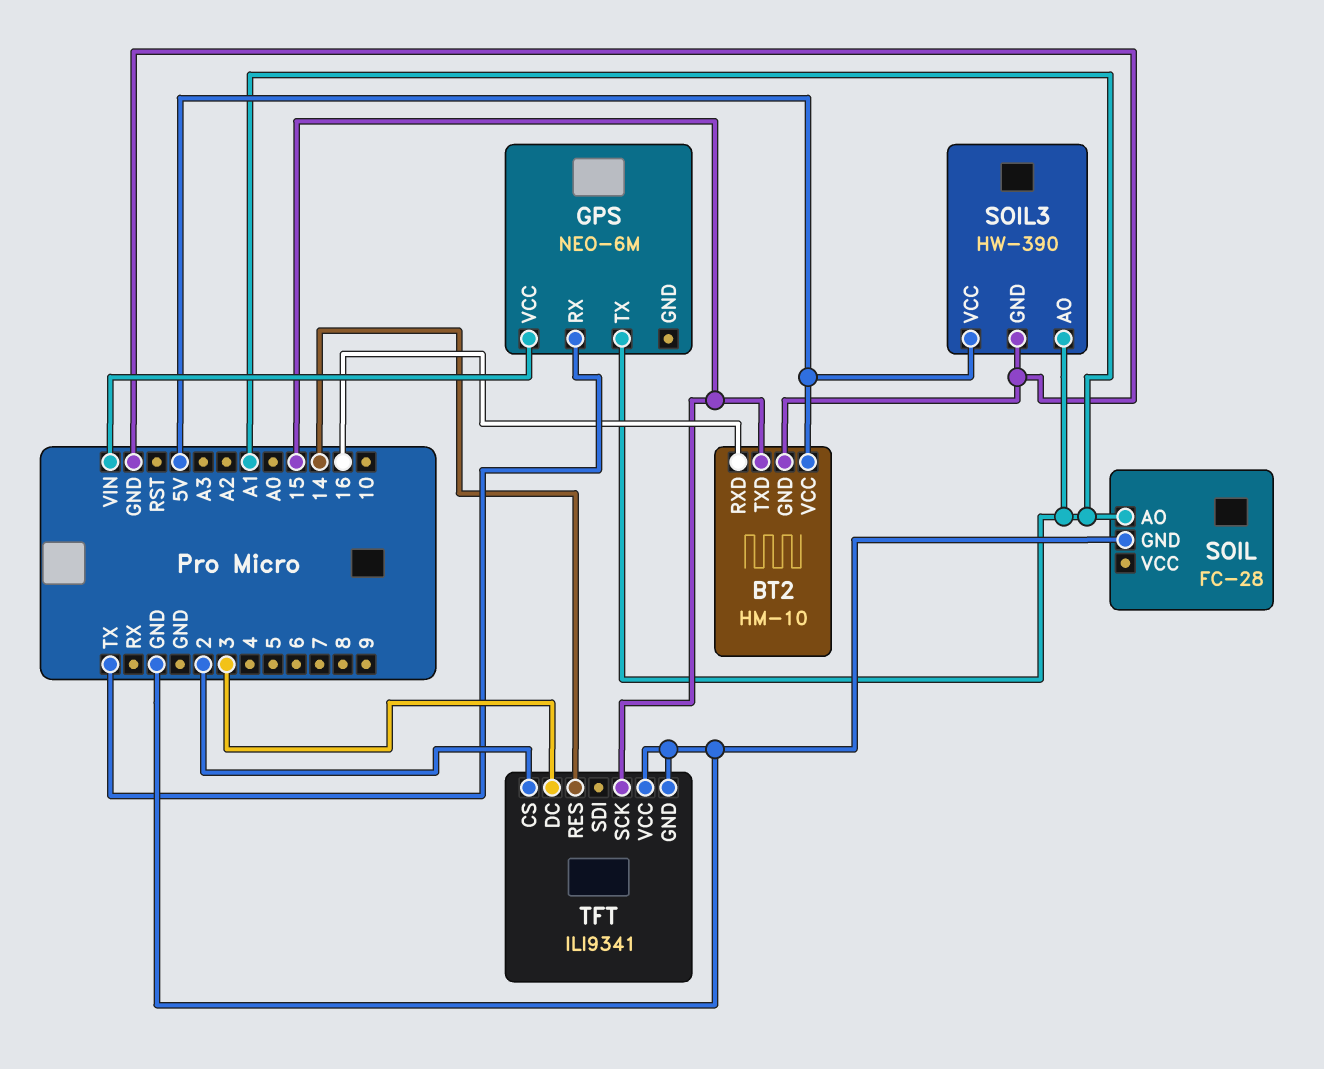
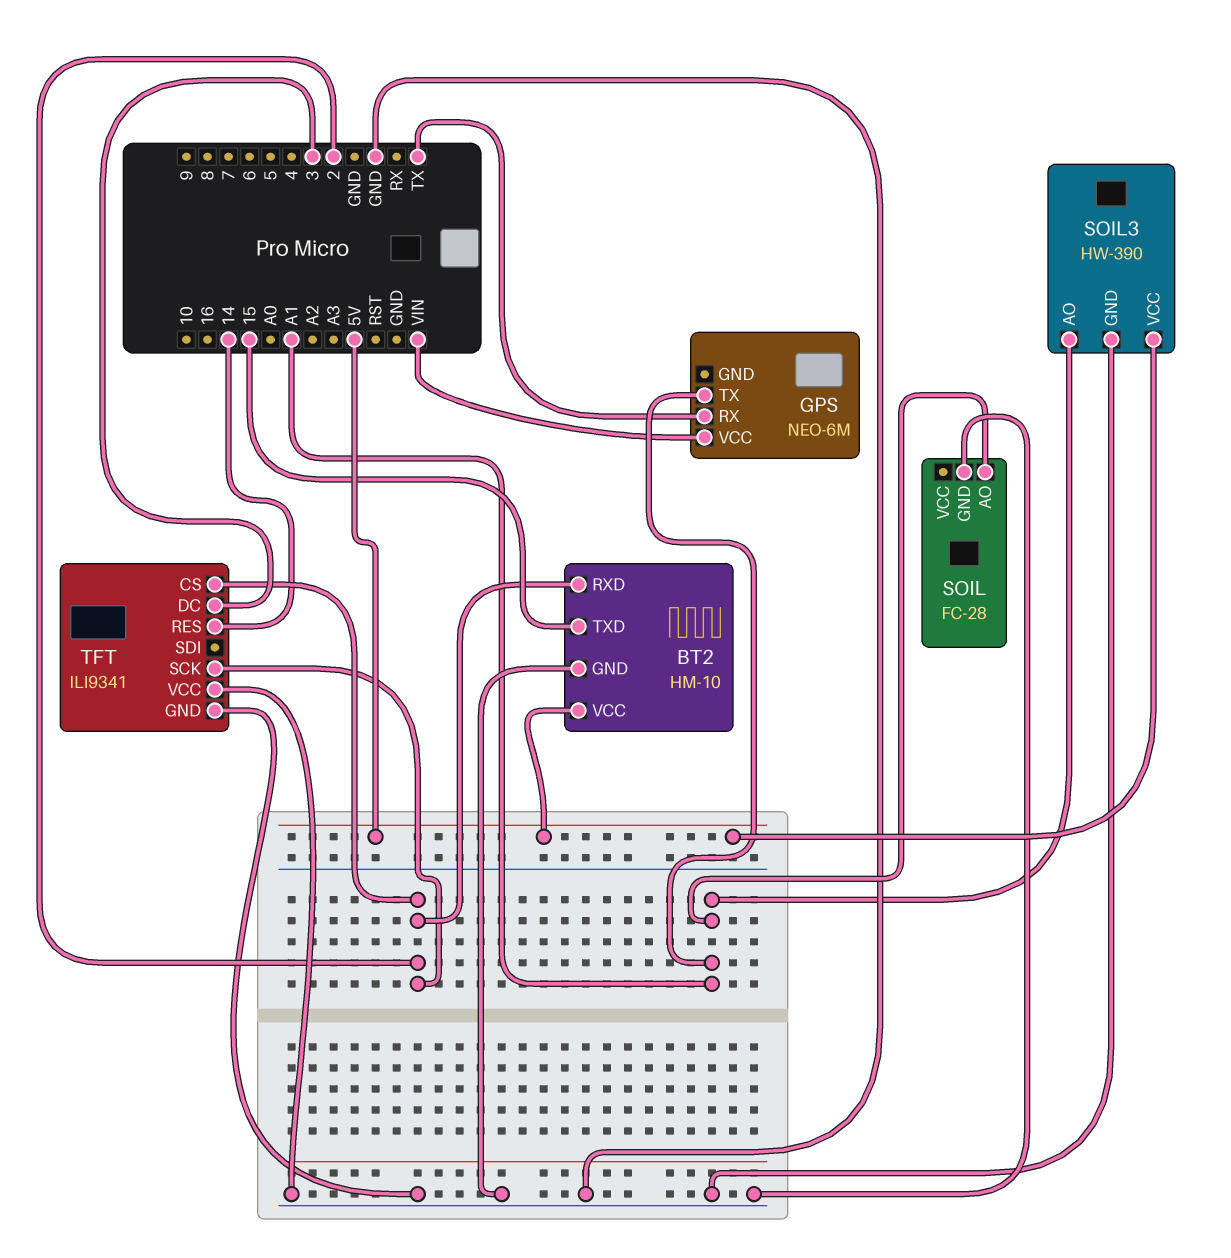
BT2 pin RXD: 16 -> 2
TFT pin SCK: 15 -> 2

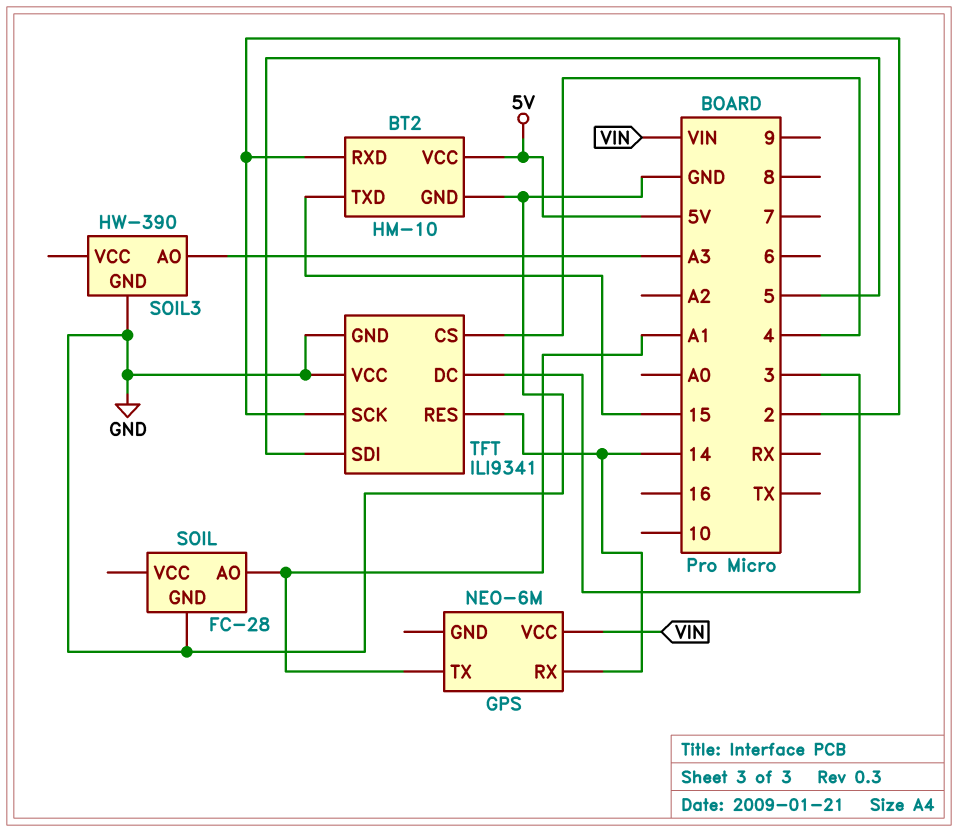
GPS pin RX: TX -> 14
SOIL3 pin AO: A1 -> A3
SOIL3 pin VCC: 5V -> none
TFT pin CS: 2 -> 4
TFT pin SDI: none -> 5

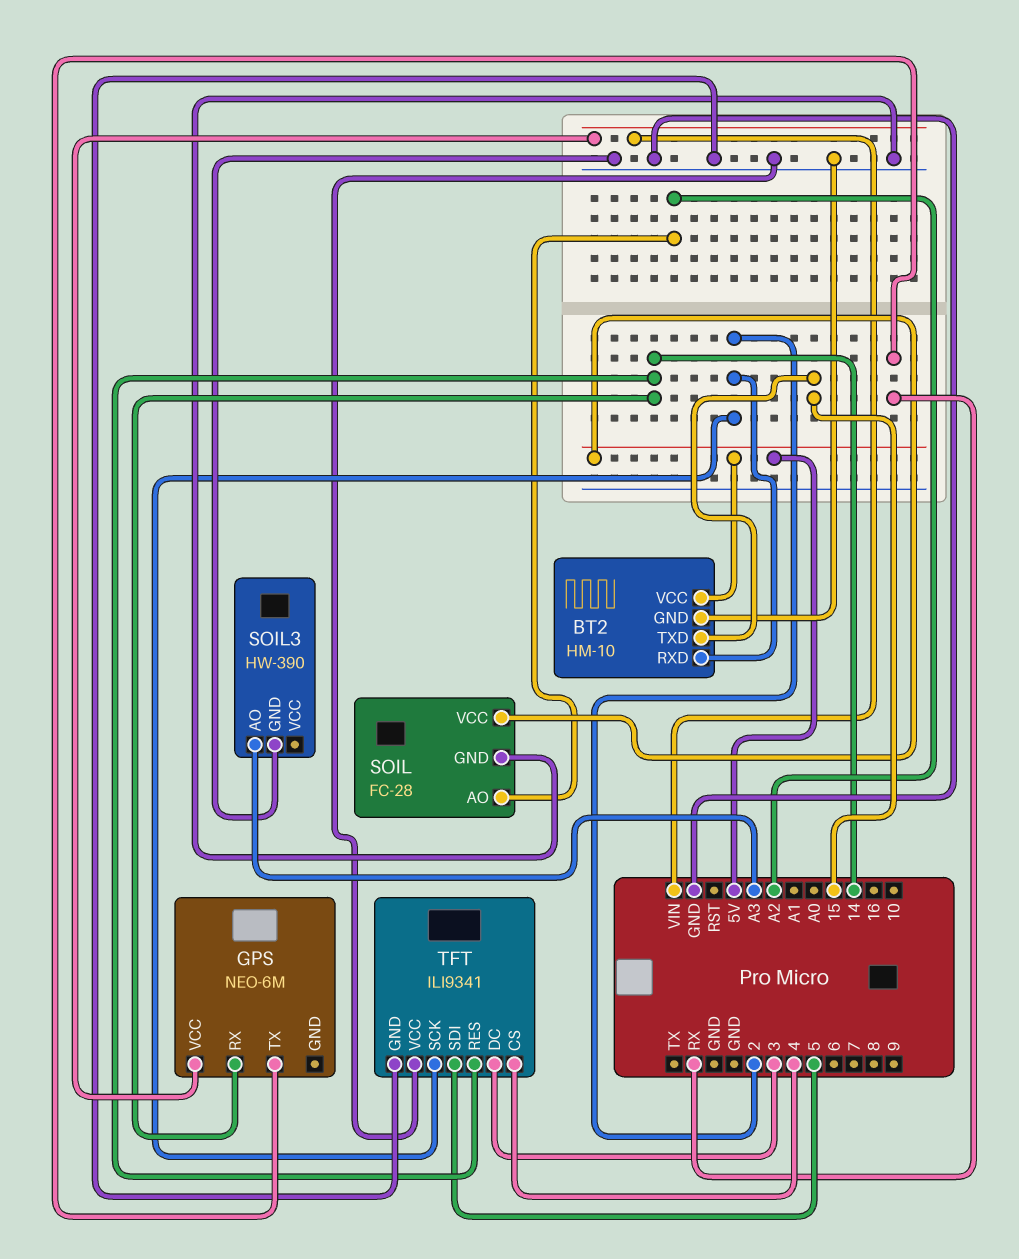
GPS pin TX: A1 -> RX
SOIL pin AO: A1 -> A2
SOIL pin VCC: none -> 5V

